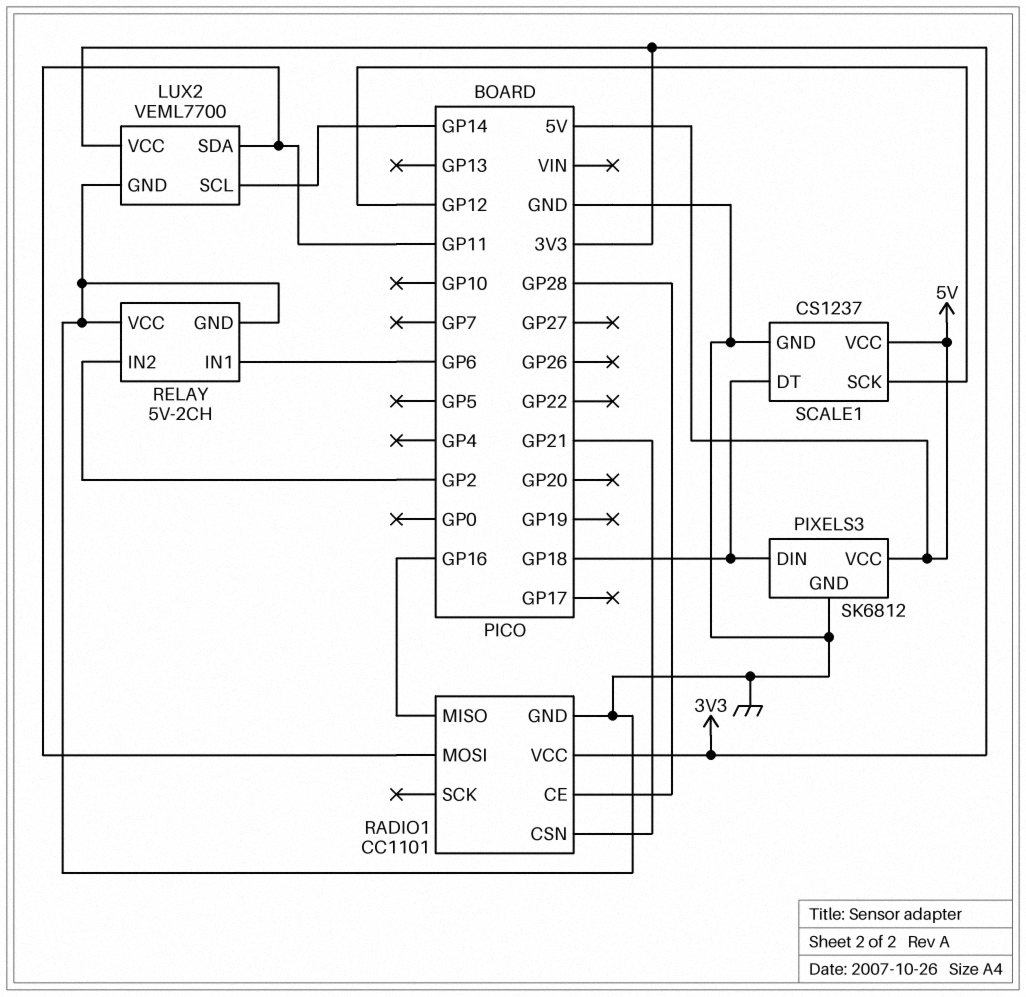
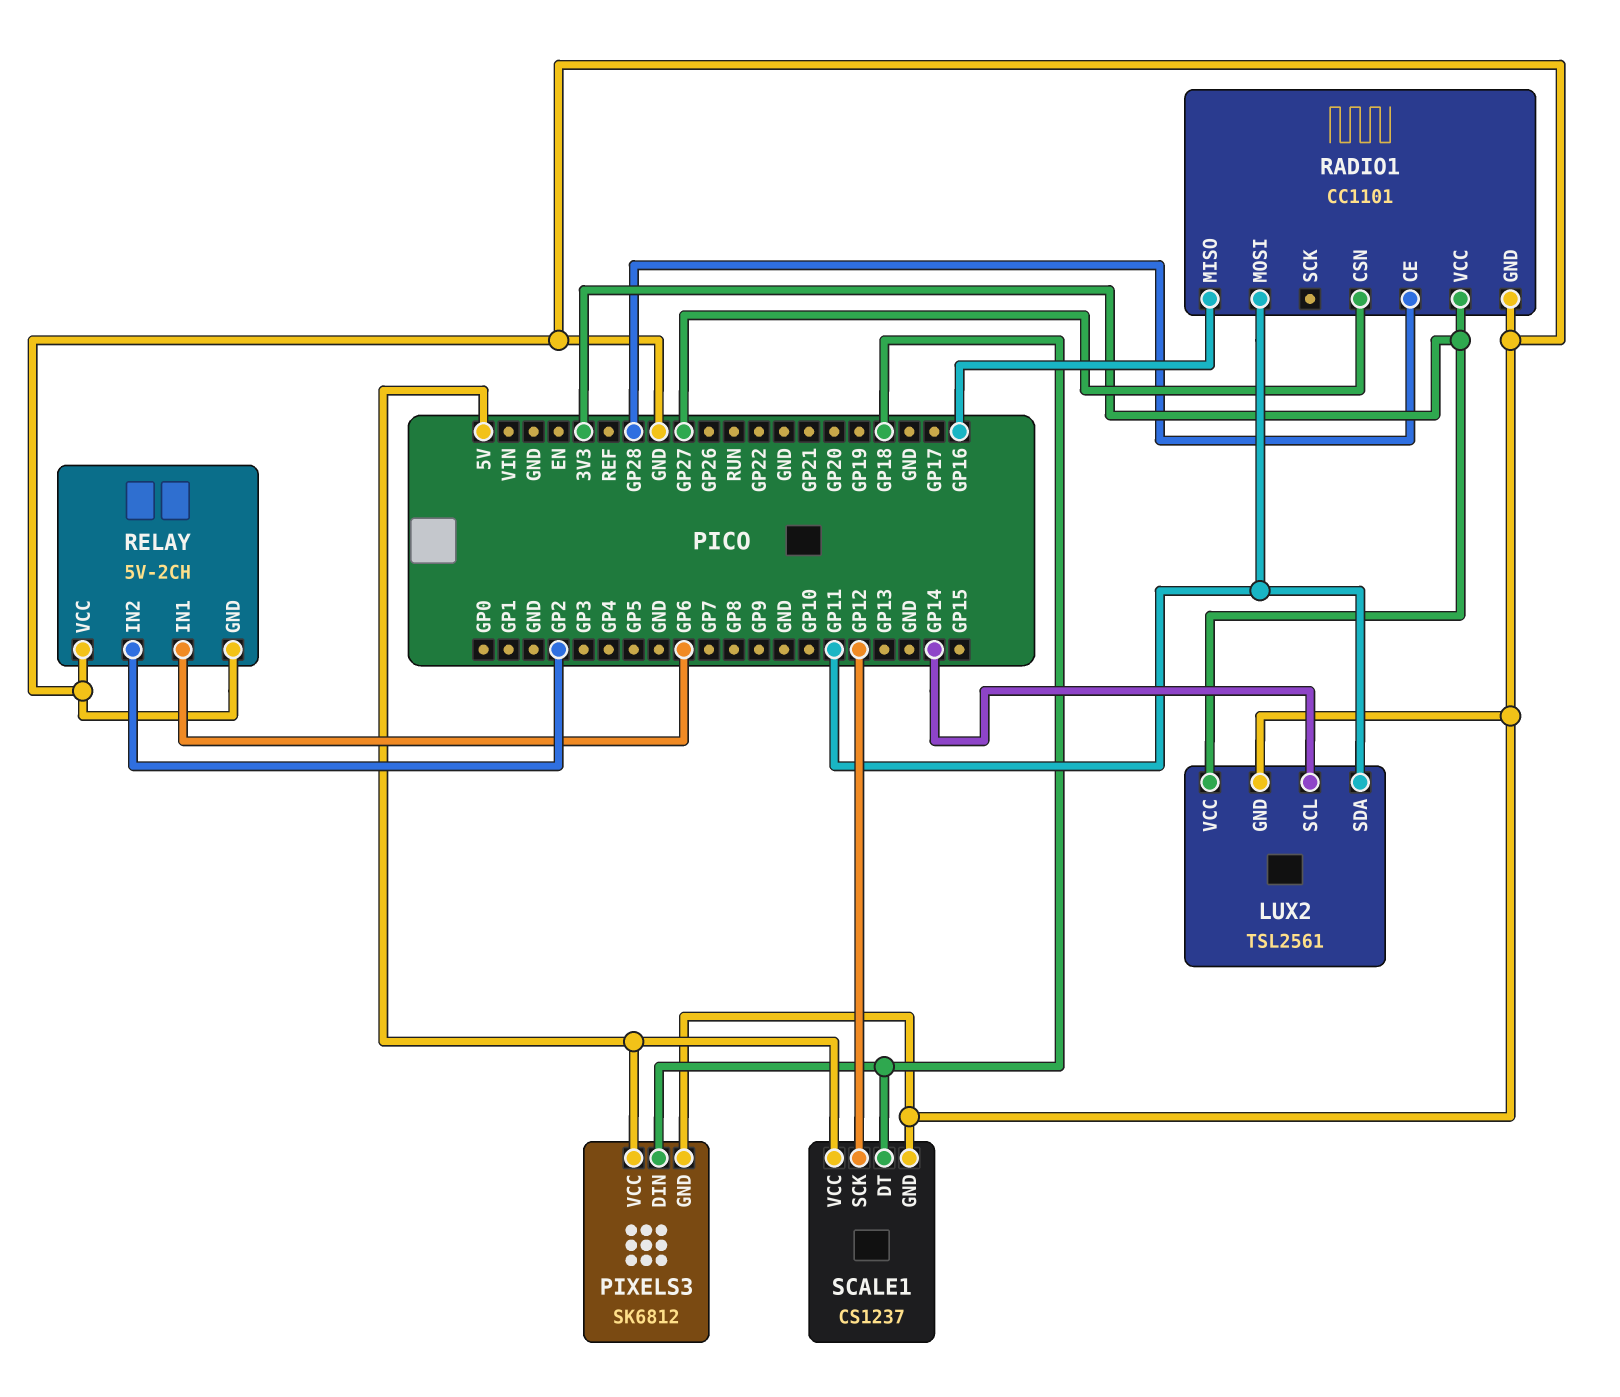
LUX2: VEML7700 -> TSL2561
RADIO1 pin CSN: GP21 -> GP27

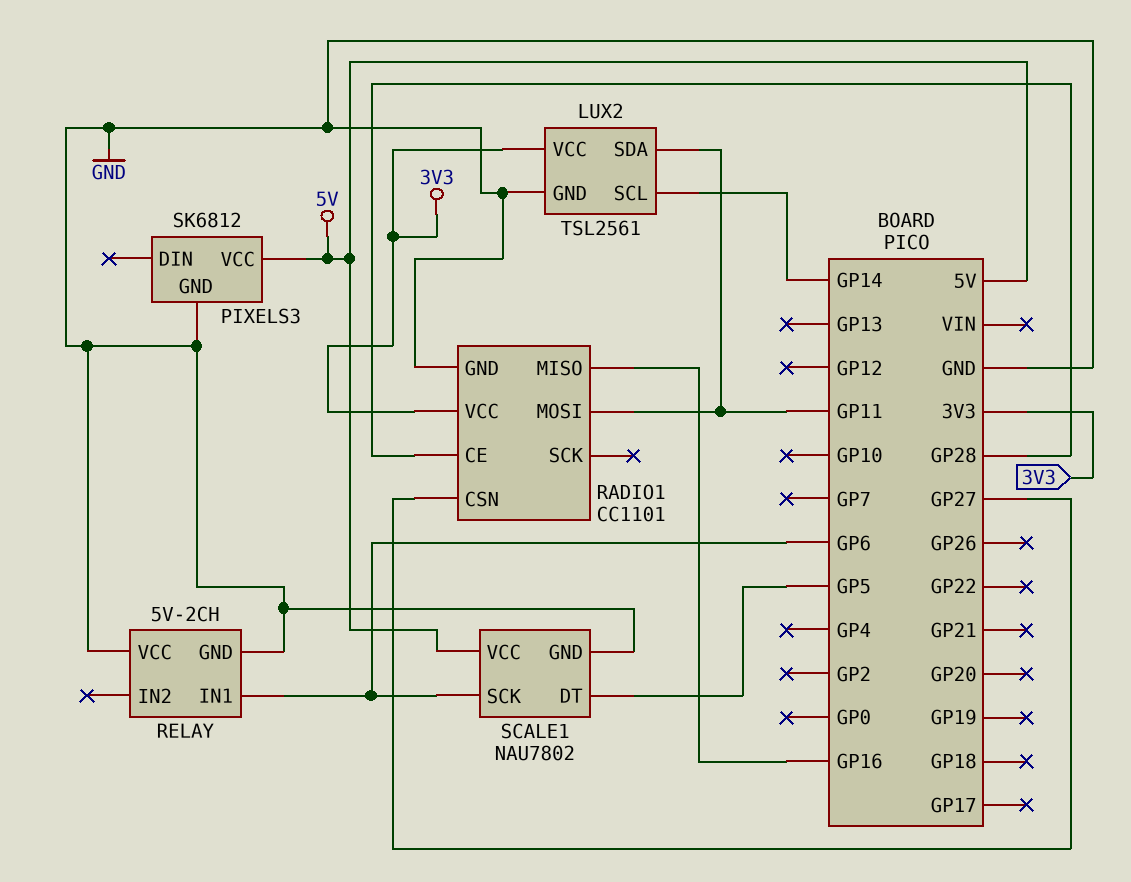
PIXELS3 pin DIN: GP18 -> none
RELAY pin IN2: GP2 -> none
SCALE1: CS1237 -> NAU7802
SCALE1 pin DT: GP18 -> GP5
SCALE1 pin SCK: GP12 -> GP6

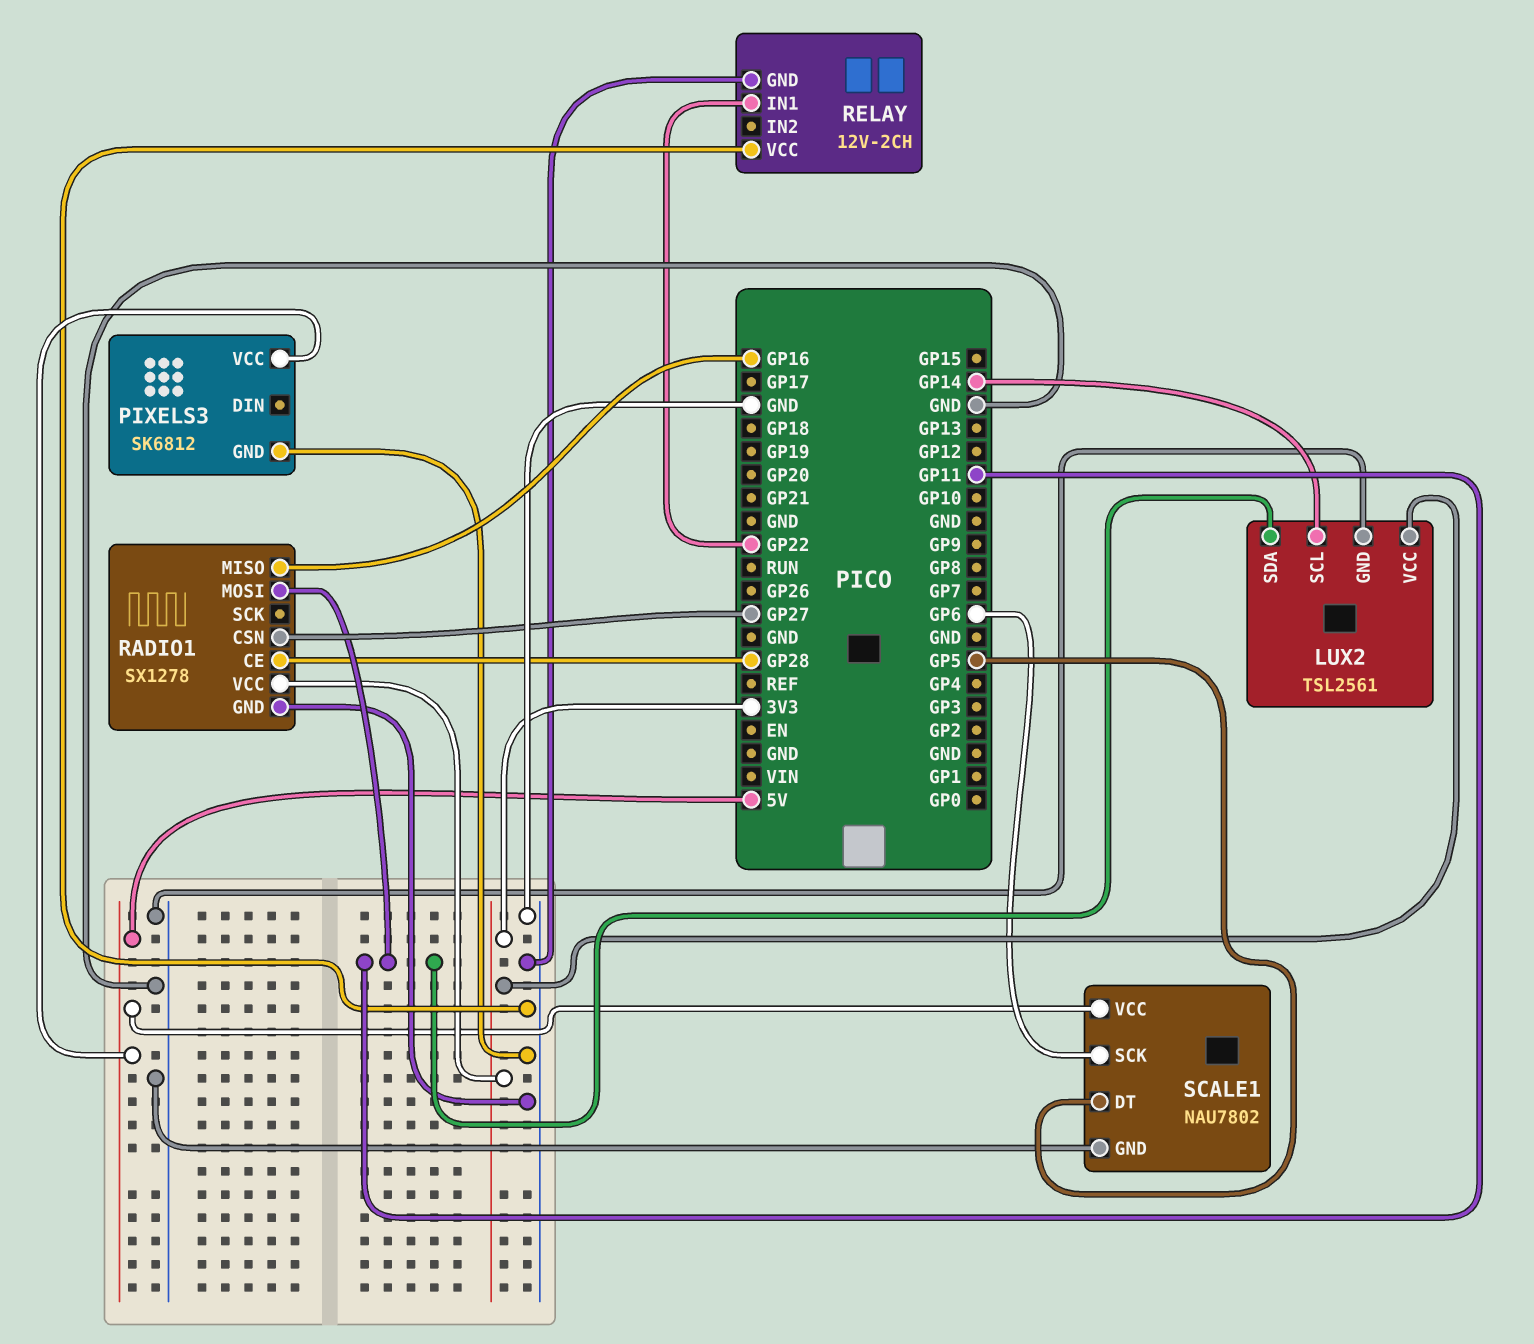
RADIO1: CC1101 -> SX1278
RELAY: 5V-2CH -> 12V-2CH
RELAY pin IN1: GP6 -> GP22

